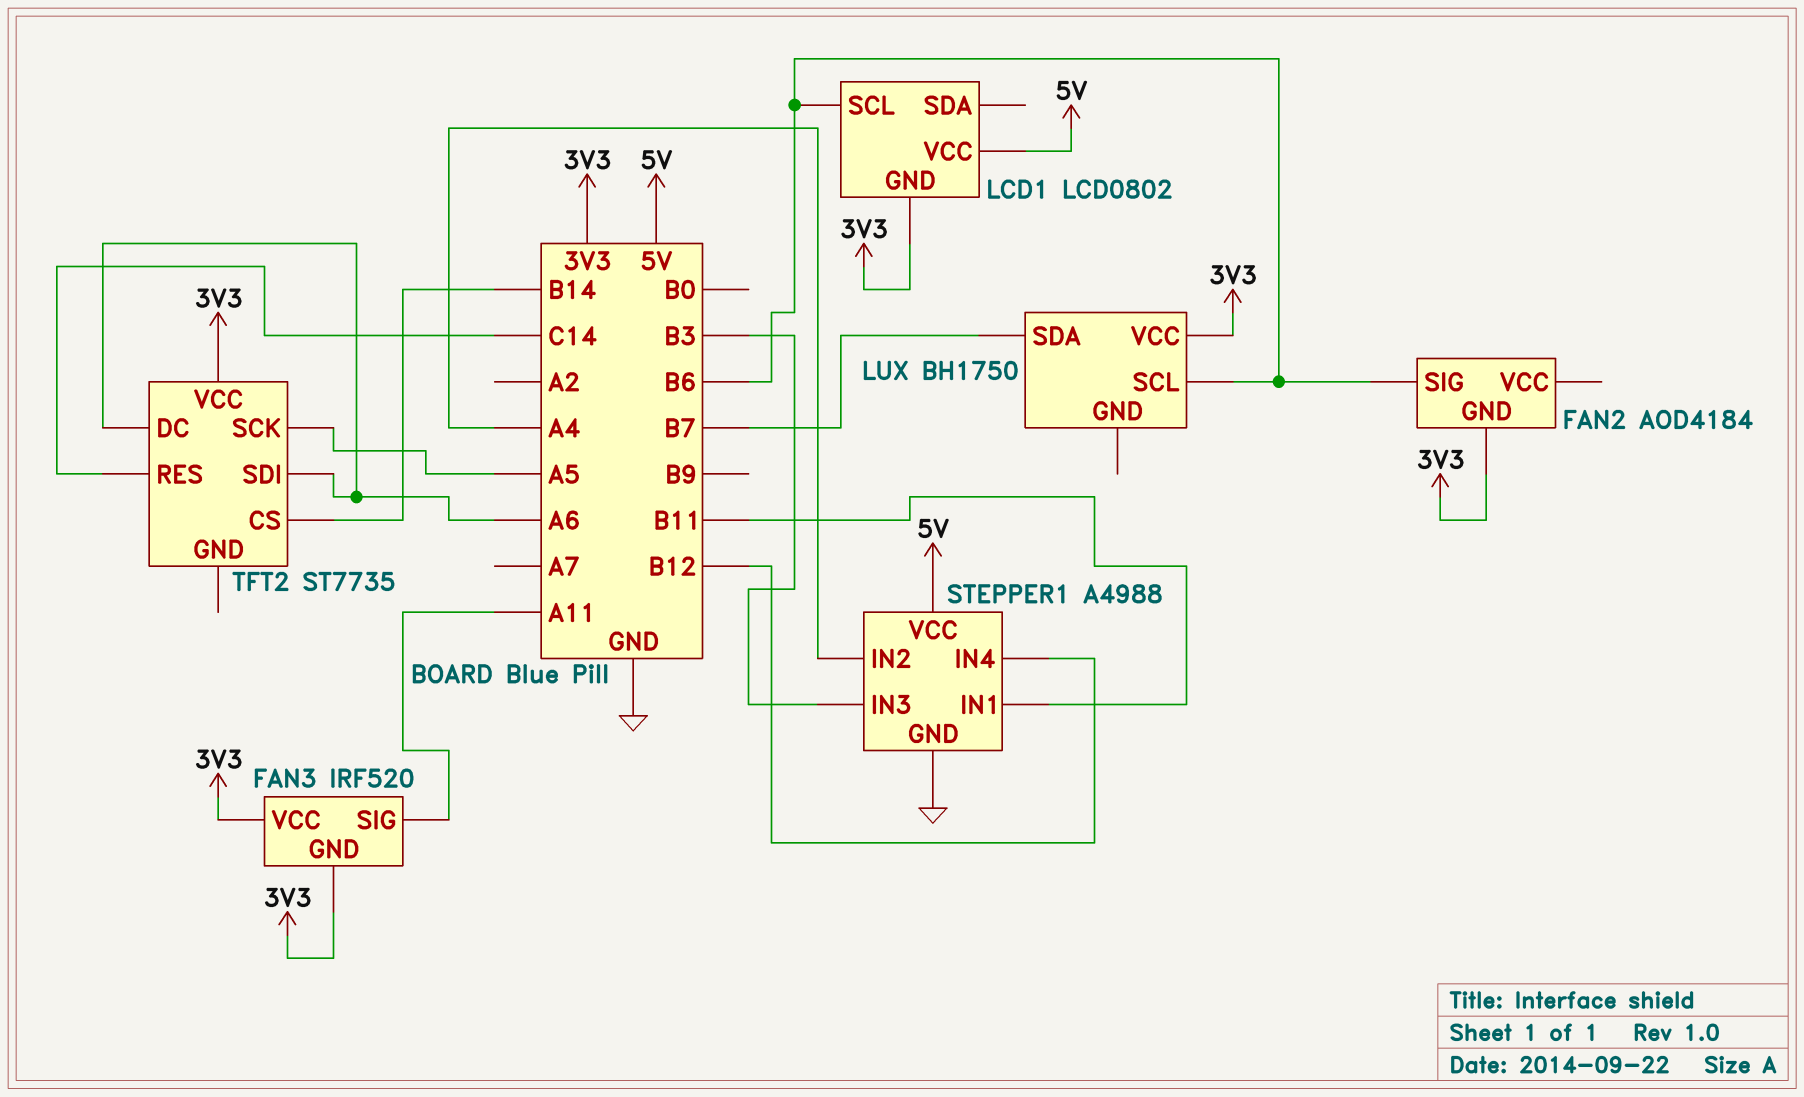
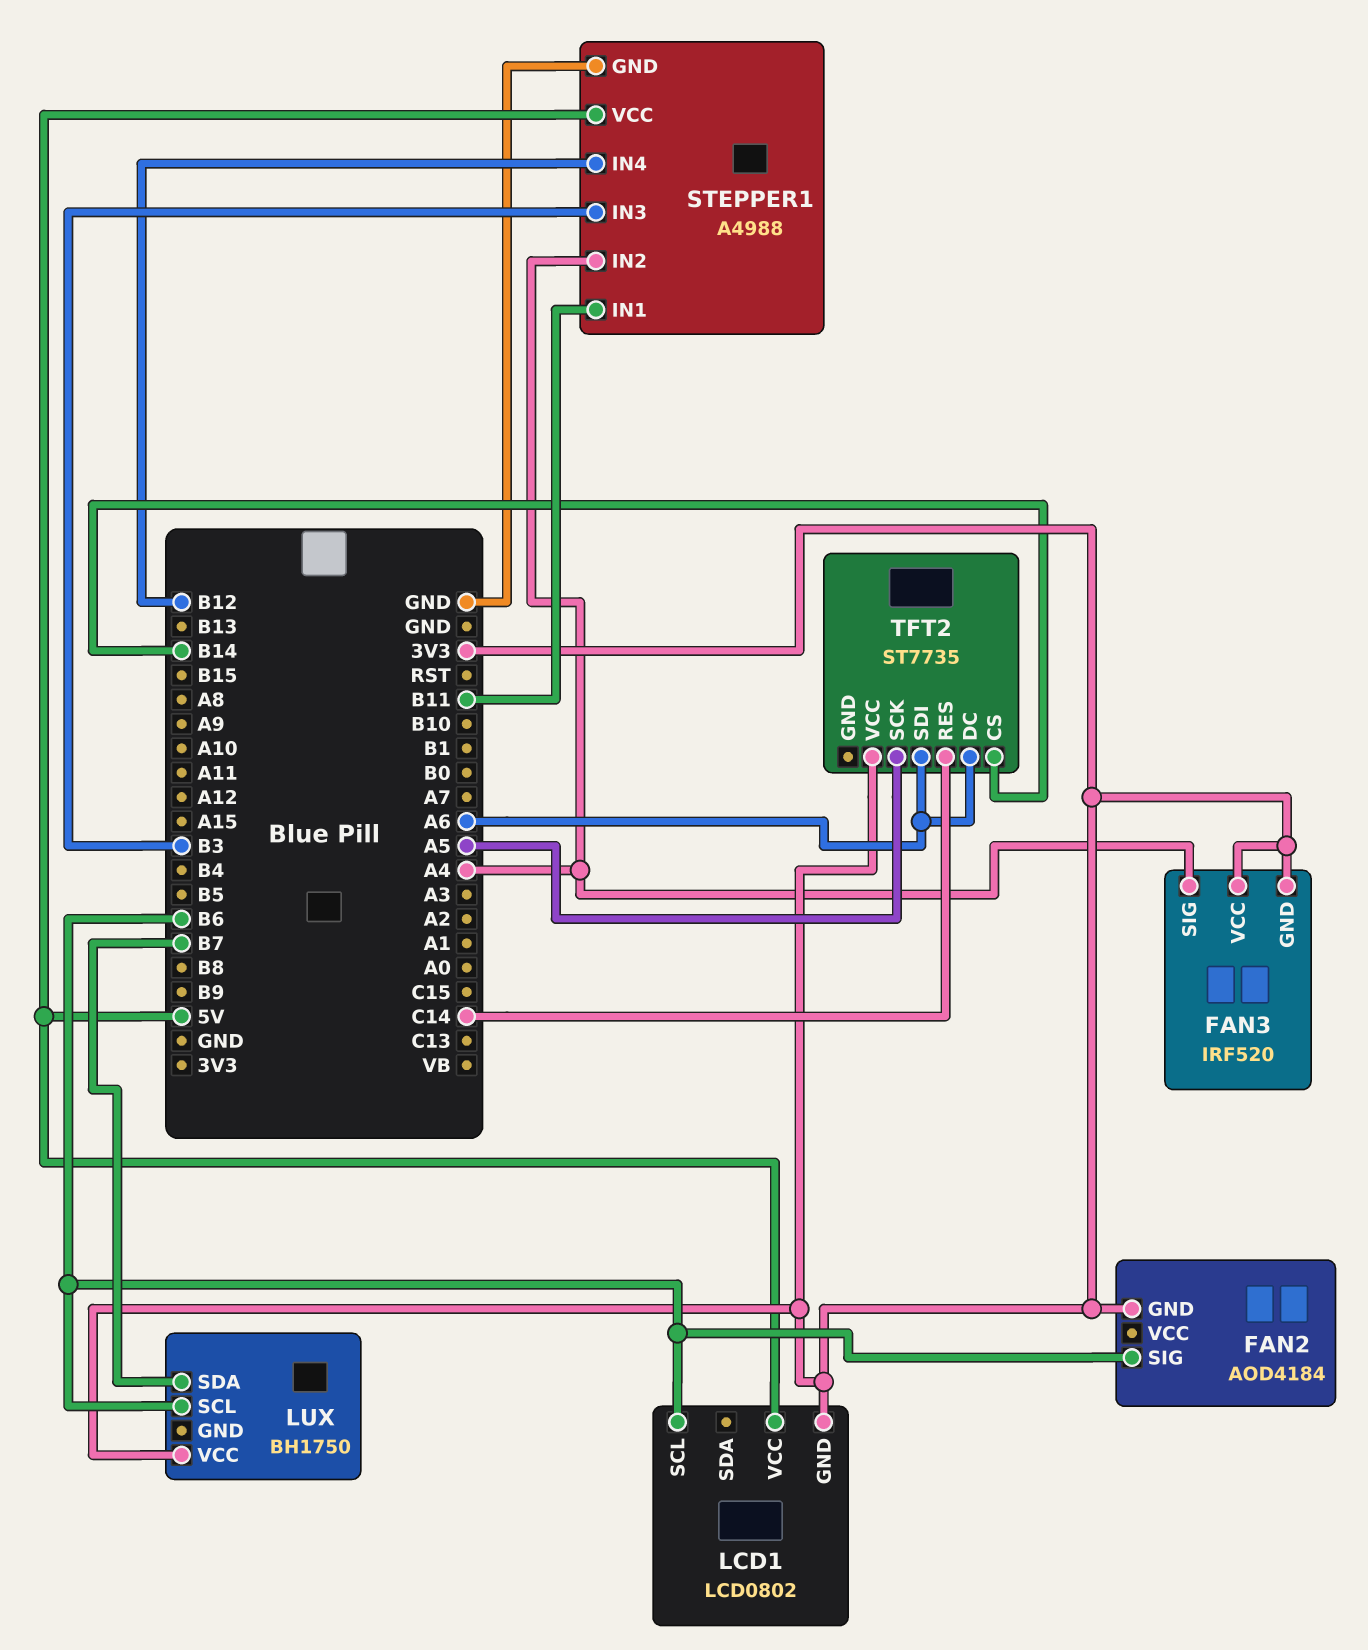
FAN3 pin SIG: A11 -> A4

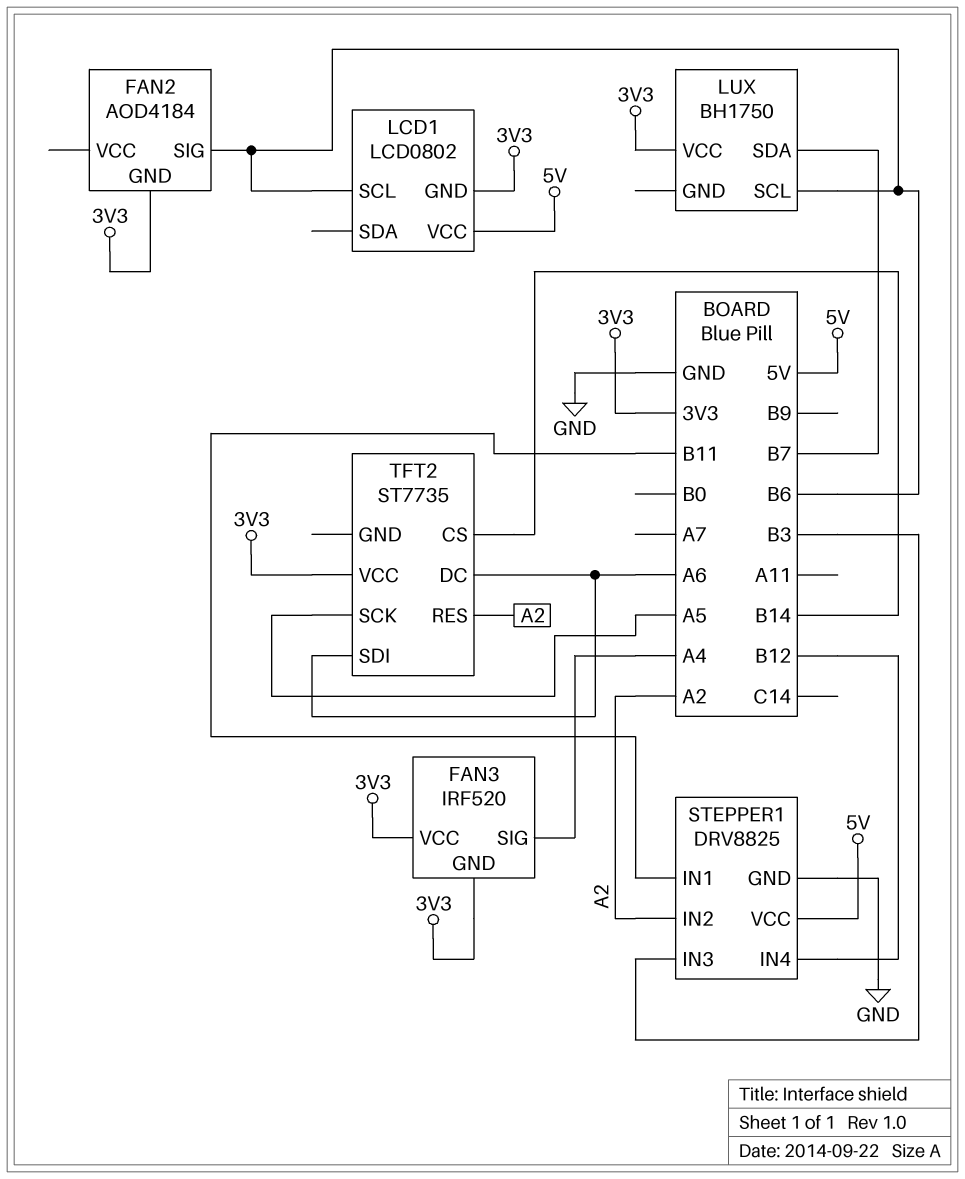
STEPPER1: A4988 -> DRV8825
STEPPER1 pin IN2: A4 -> A2
TFT2 pin RES: C14 -> A2

